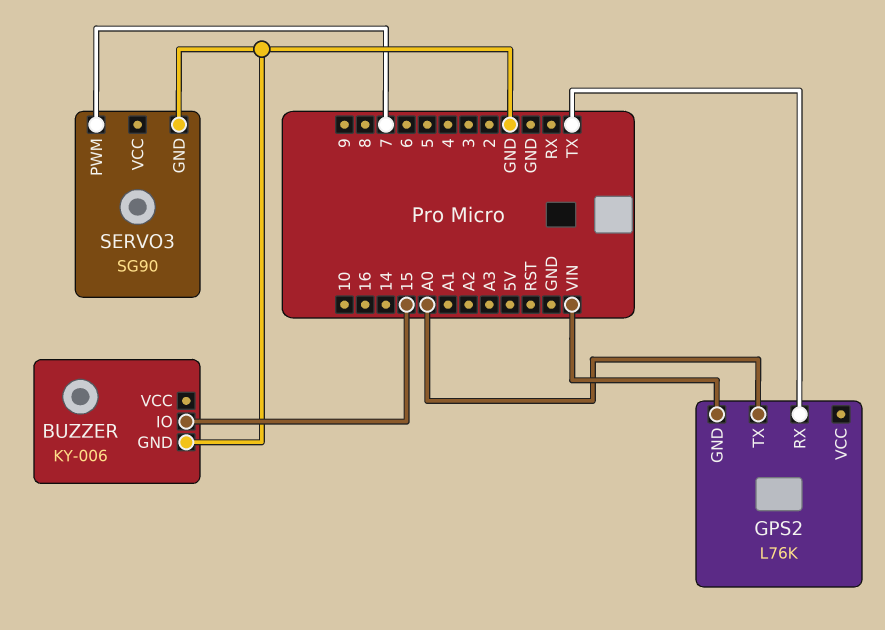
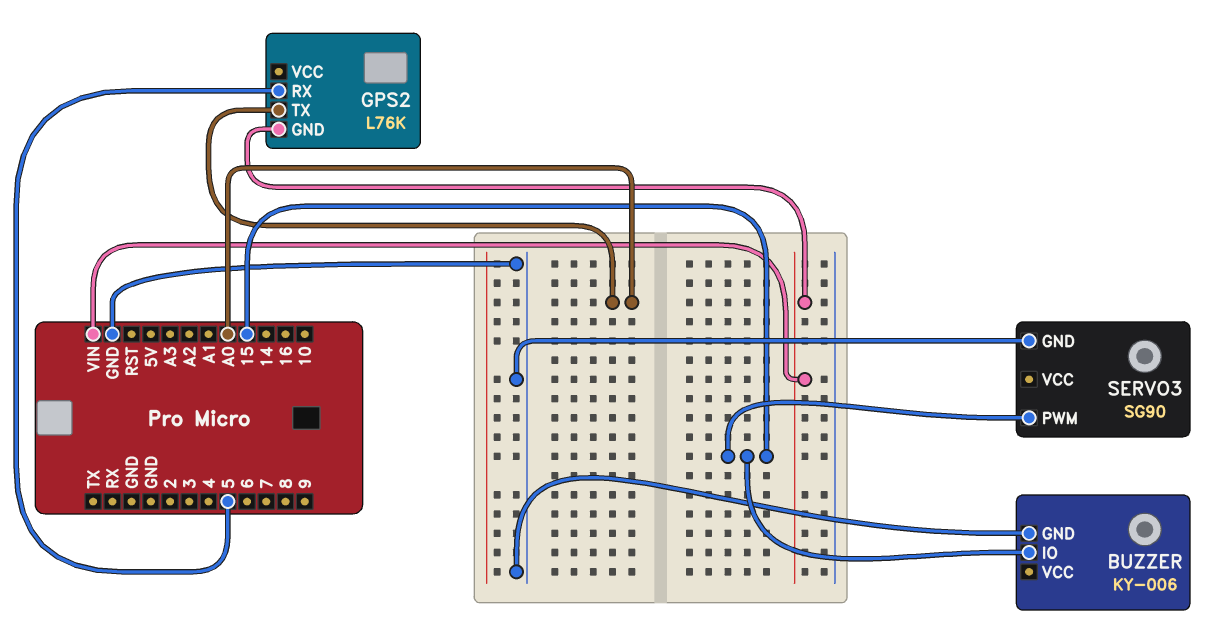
GPS2 pin RX: TX -> 5
SERVO3 pin PWM: 7 -> 15

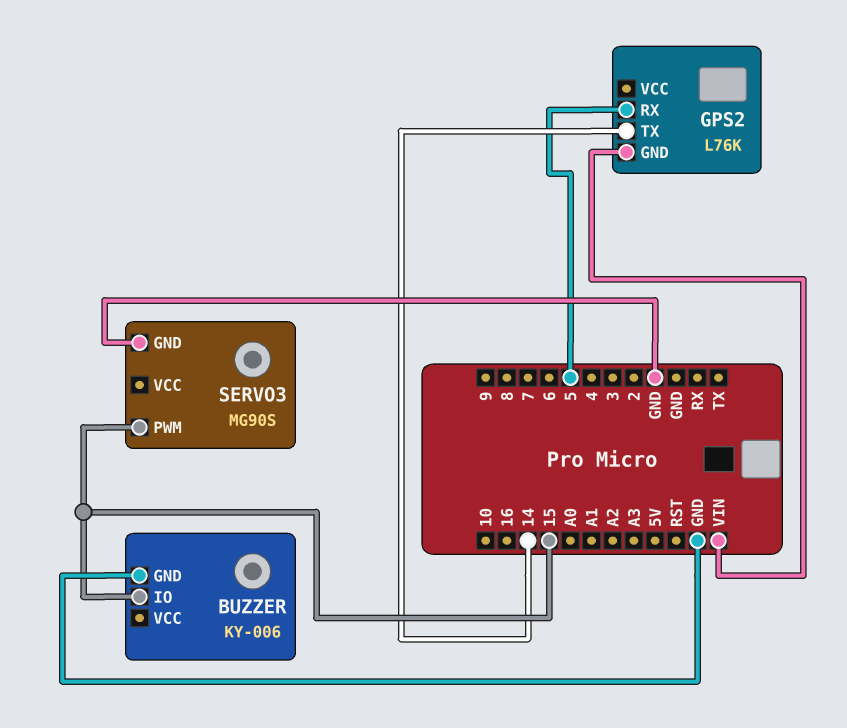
GPS2 pin TX: A0 -> 14
SERVO3: SG90 -> MG90S

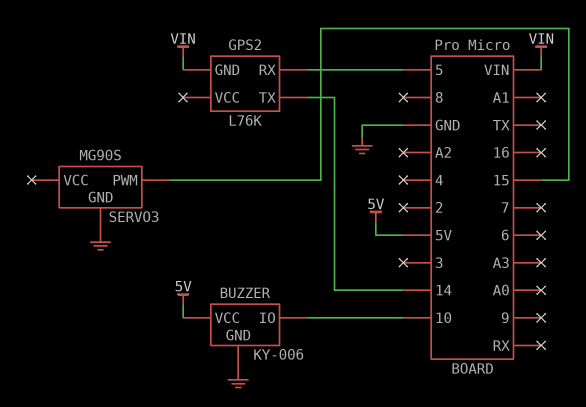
BUZZER pin IO: 15 -> 10
BUZZER pin VCC: none -> 5V

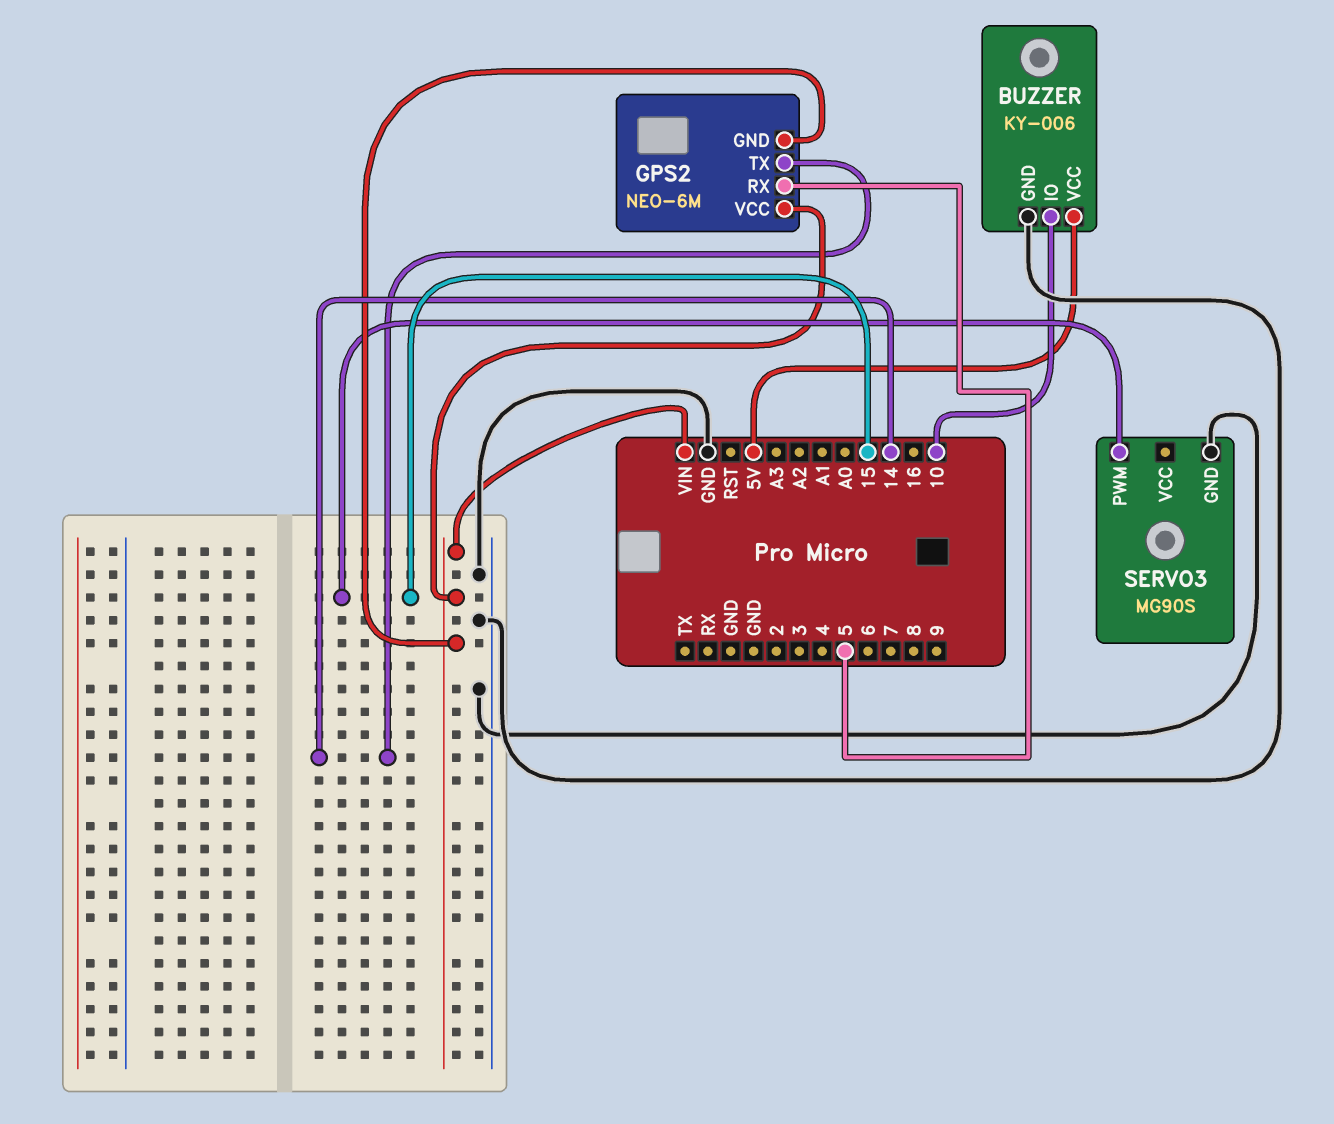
GPS2: L76K -> NEO-6M
GPS2 pin VCC: none -> VIN

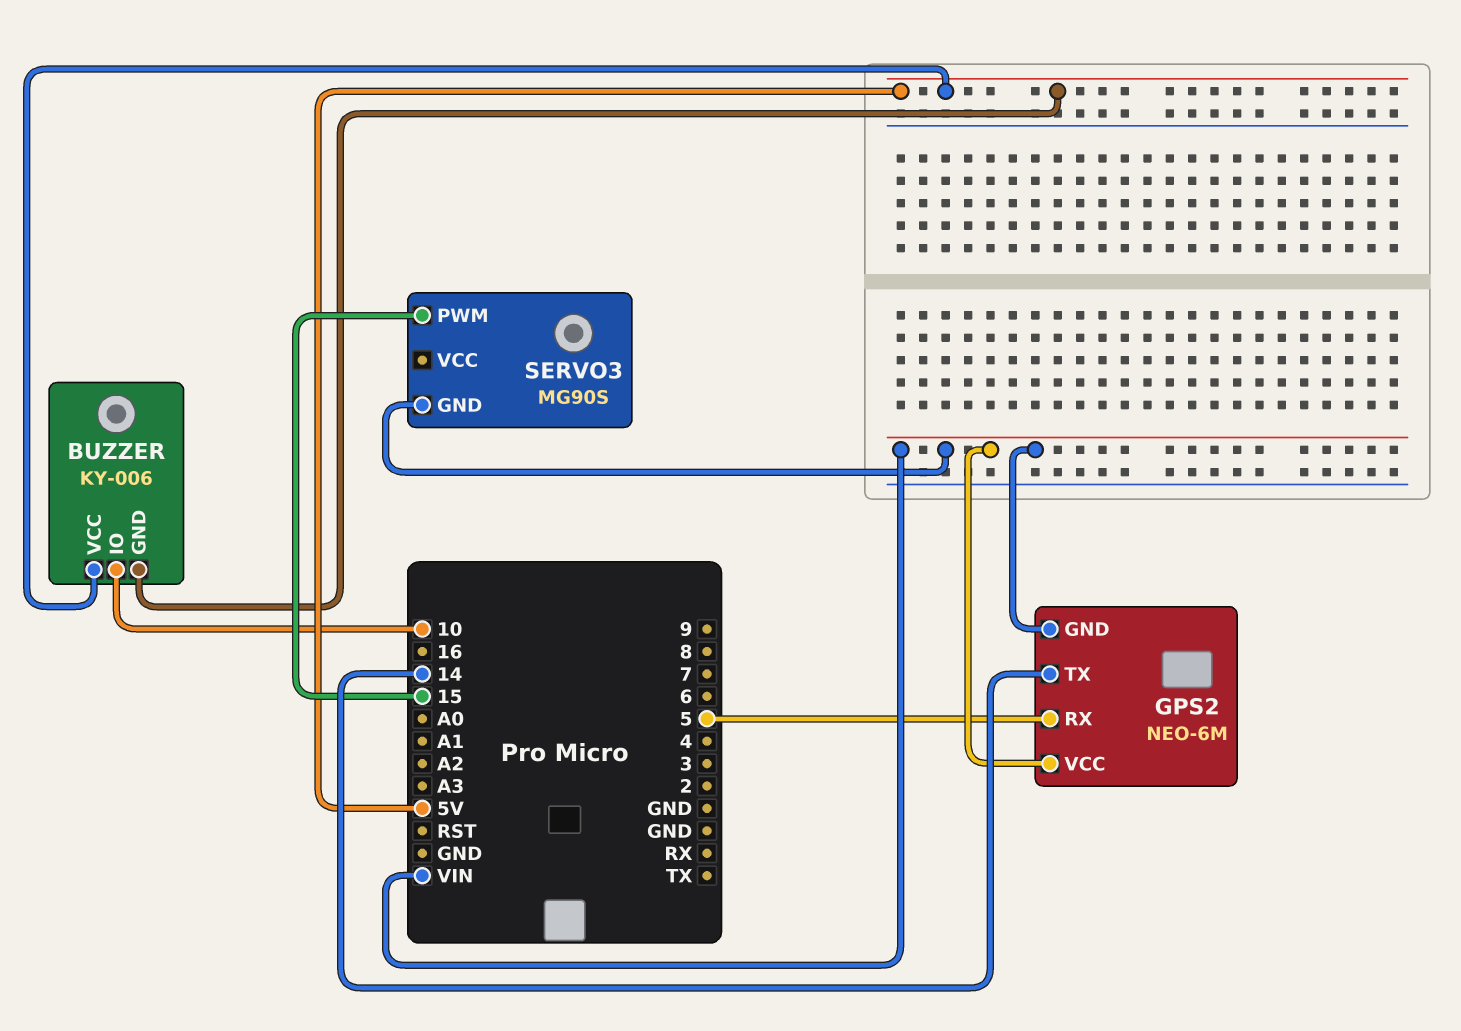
BUZZER pin GND: GND -> 5V
SERVO3 pin GND: GND -> VIN

